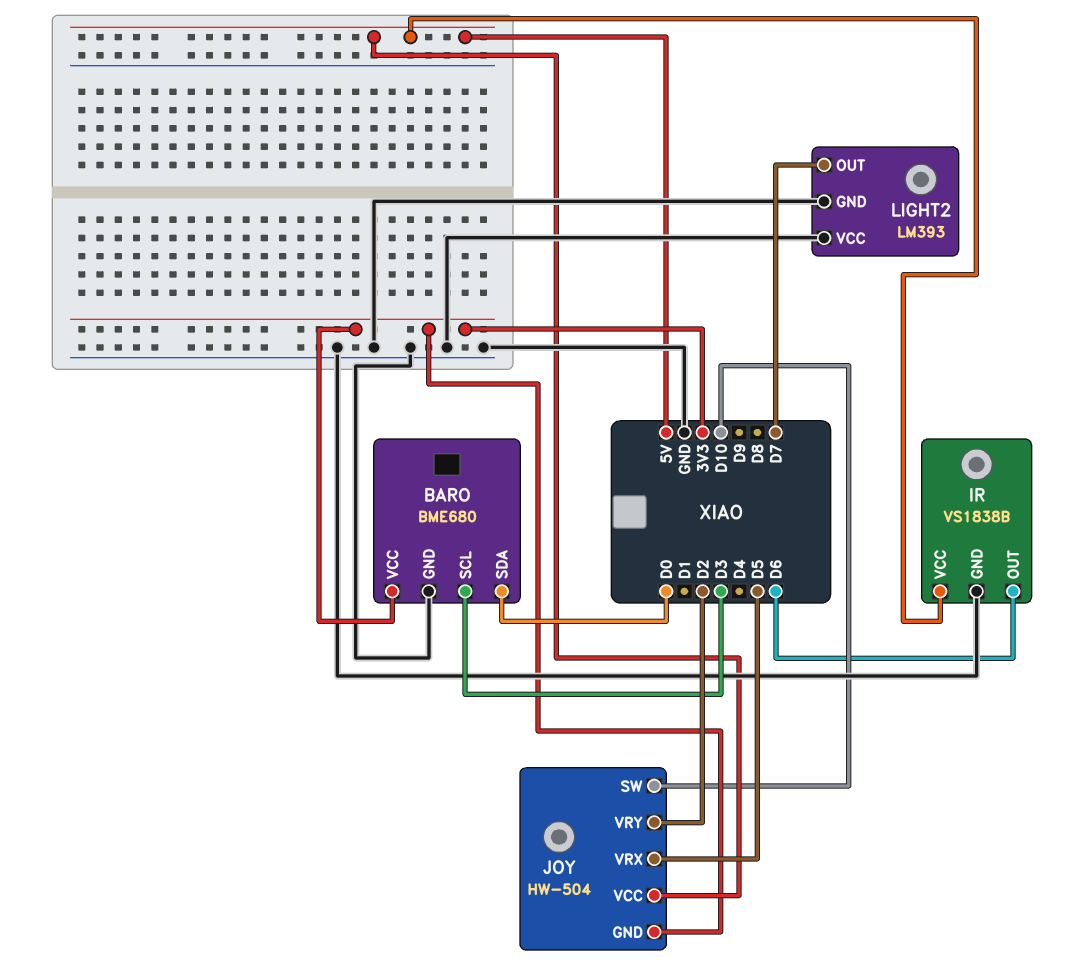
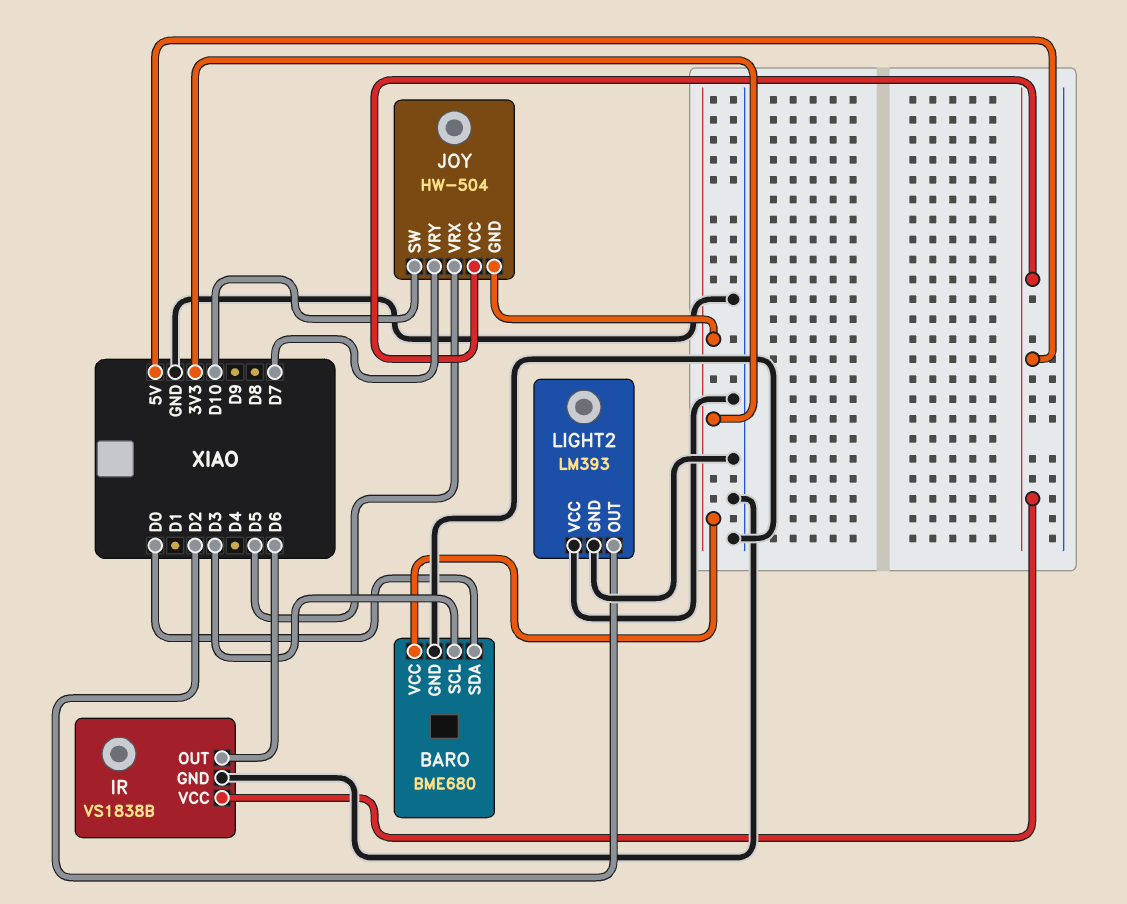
JOY pin VRY: D2 -> D7
LIGHT2 pin OUT: D7 -> D2

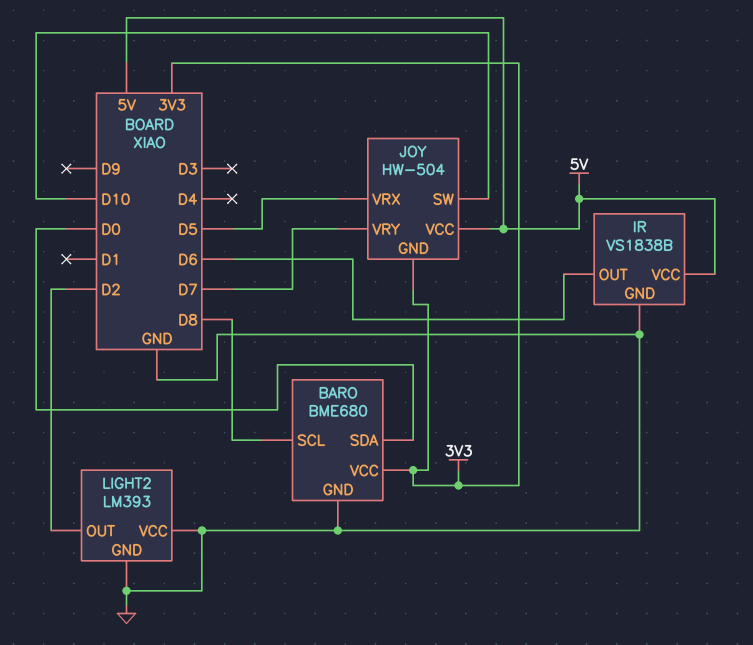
BARO pin SCL: D3 -> D8

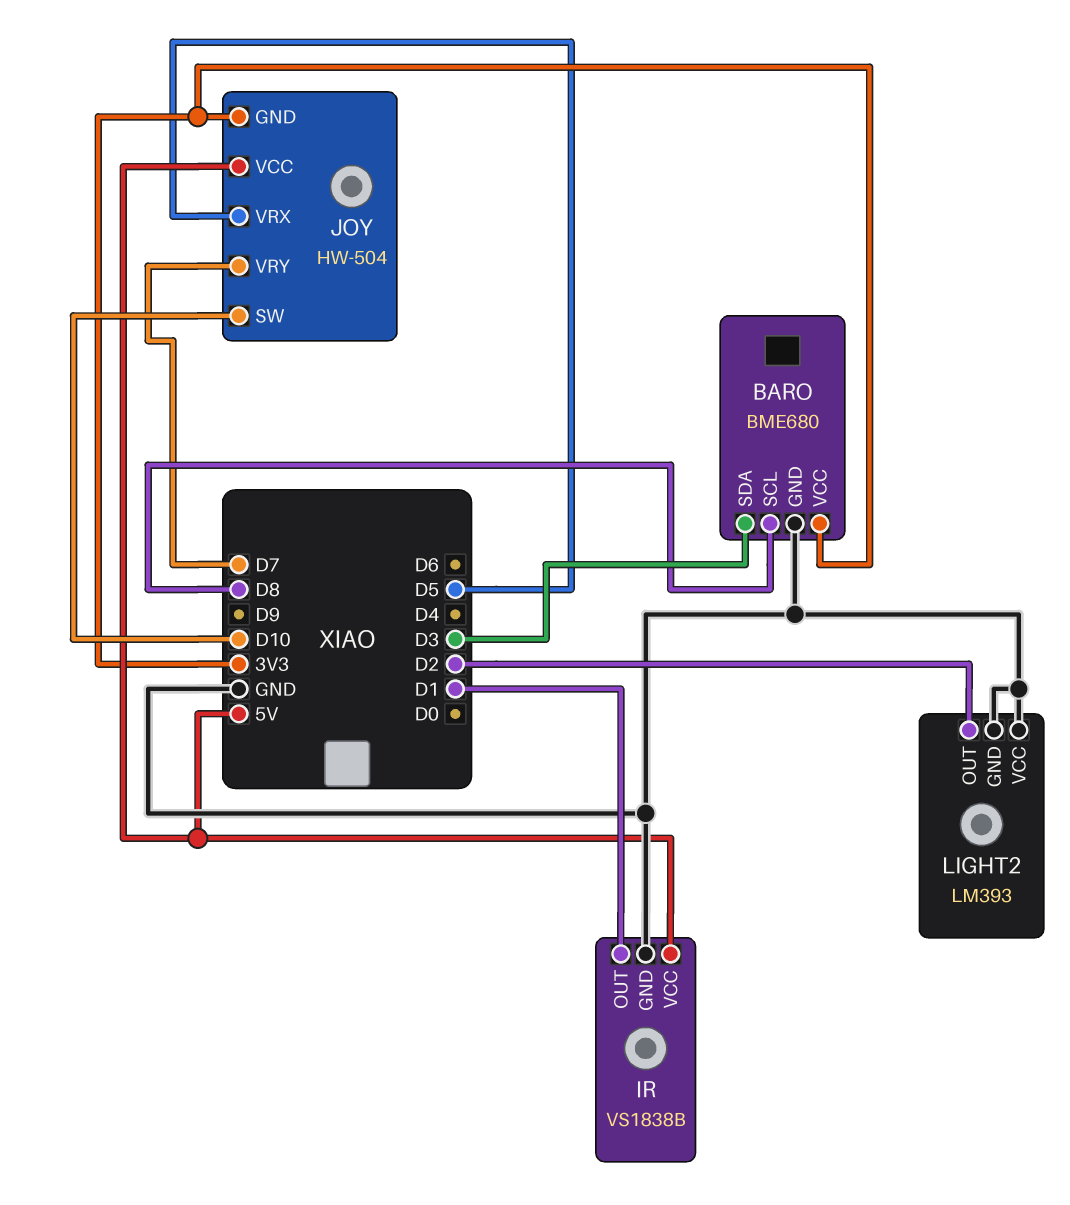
BARO pin SDA: D0 -> D3
IR pin OUT: D6 -> D1

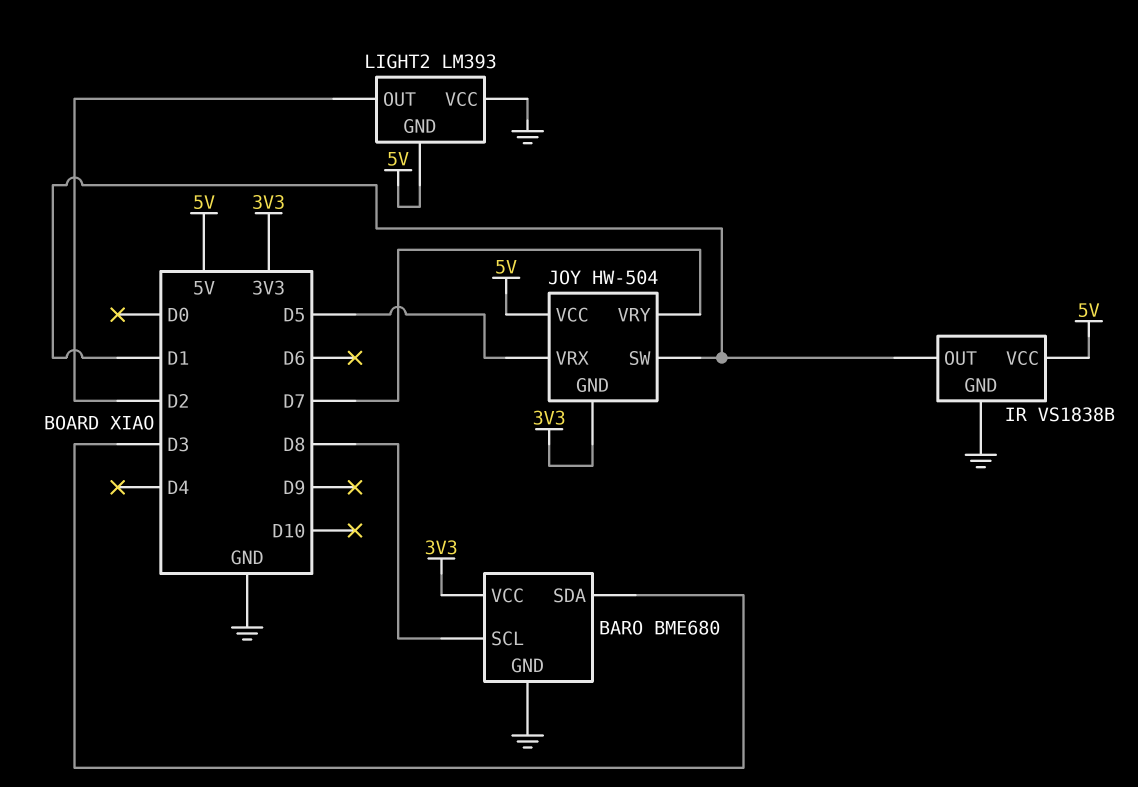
JOY pin SW: D10 -> D1
LIGHT2 pin GND: GND -> 5V

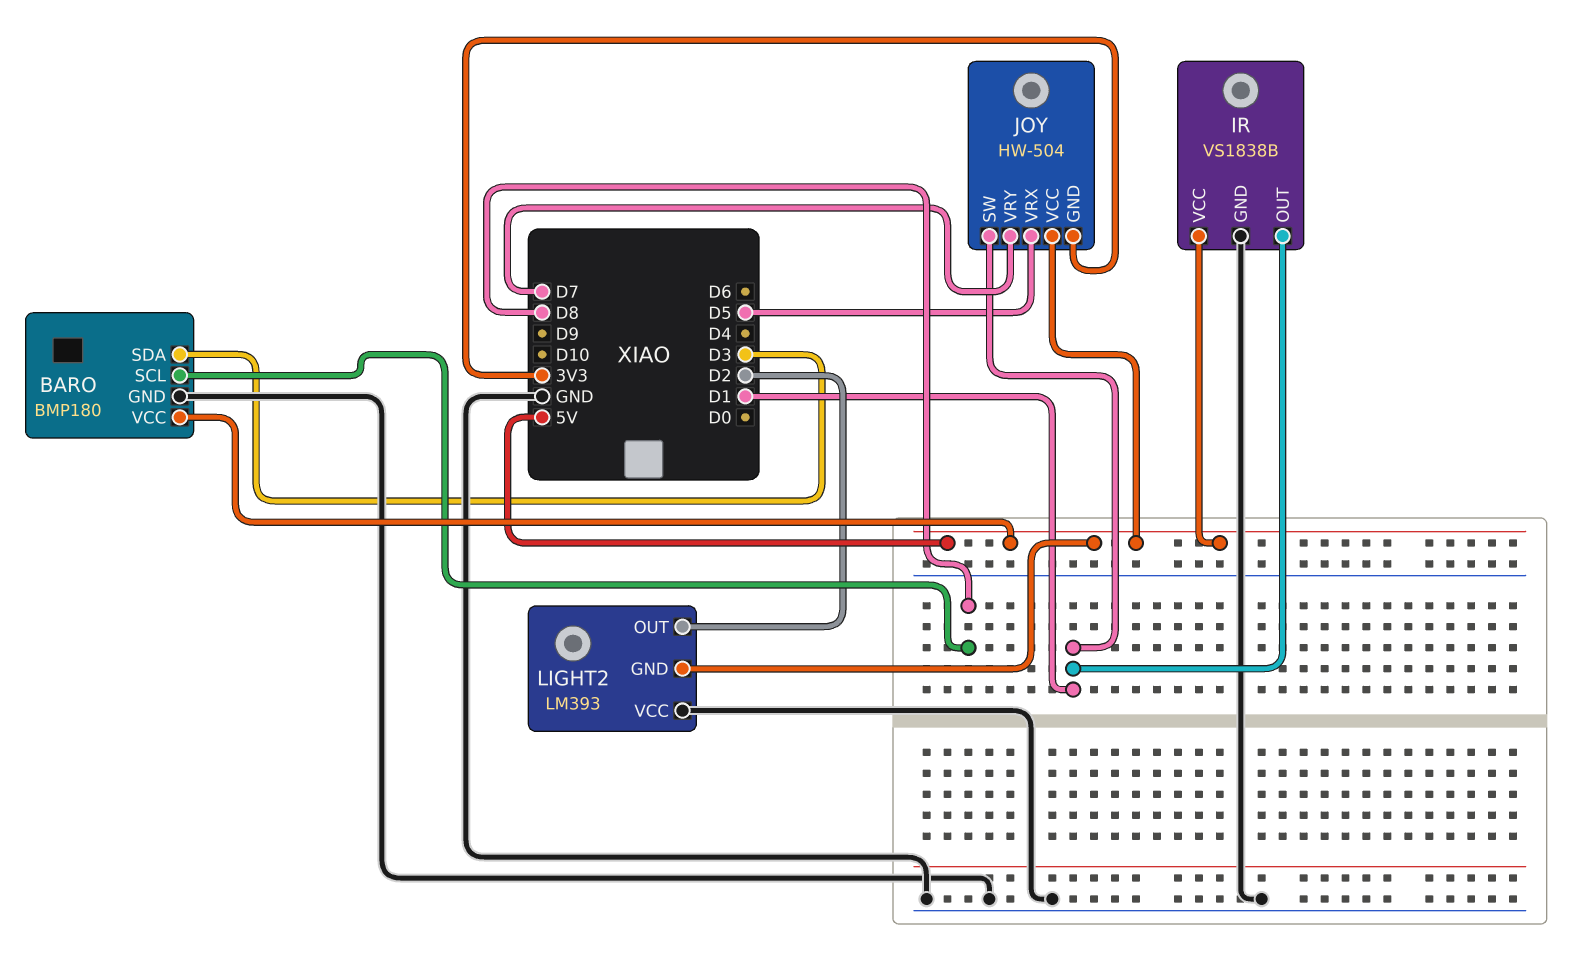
BARO: BME680 -> BMP180
BARO pin VCC: 3V3 -> 5V

